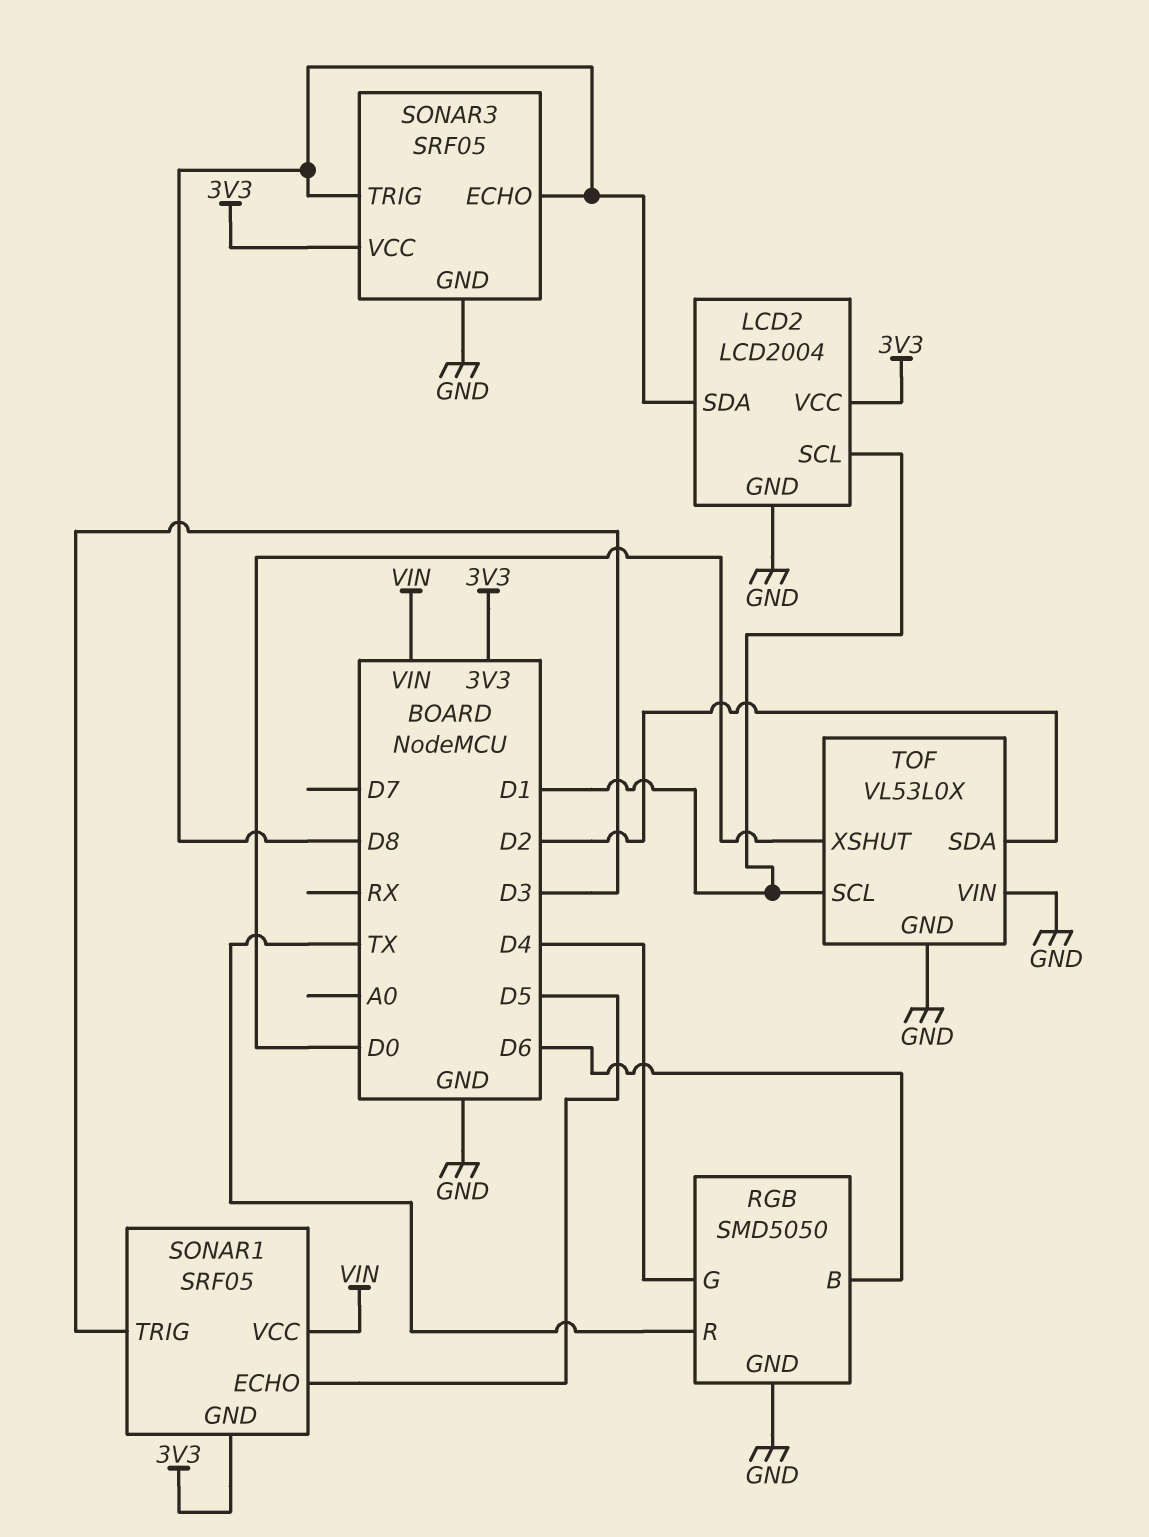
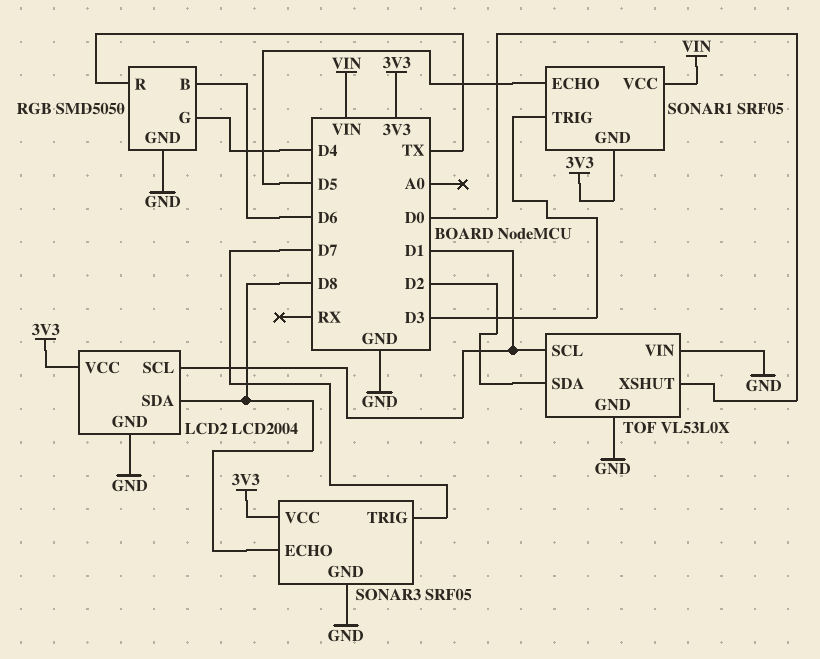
SONAR3 pin TRIG: D8 -> D7

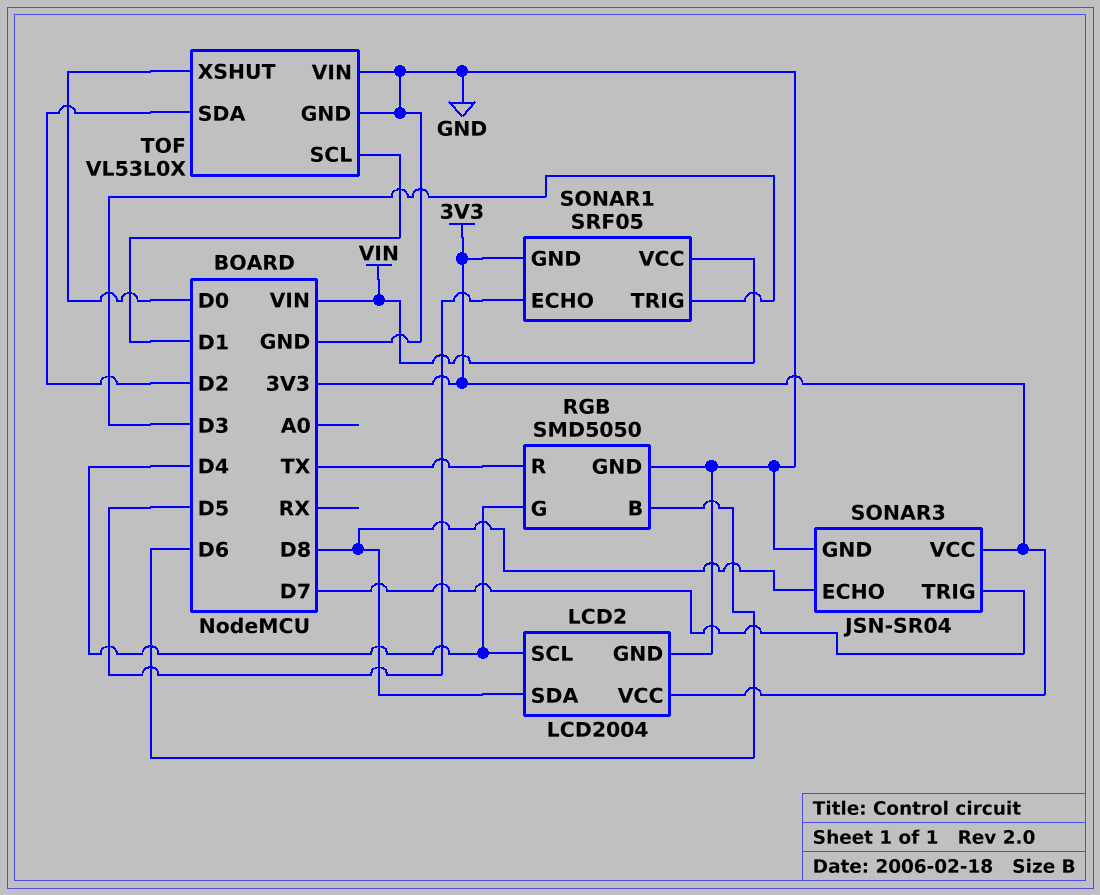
LCD2 pin SCL: D1 -> D4
SONAR3: SRF05 -> JSN-SR04

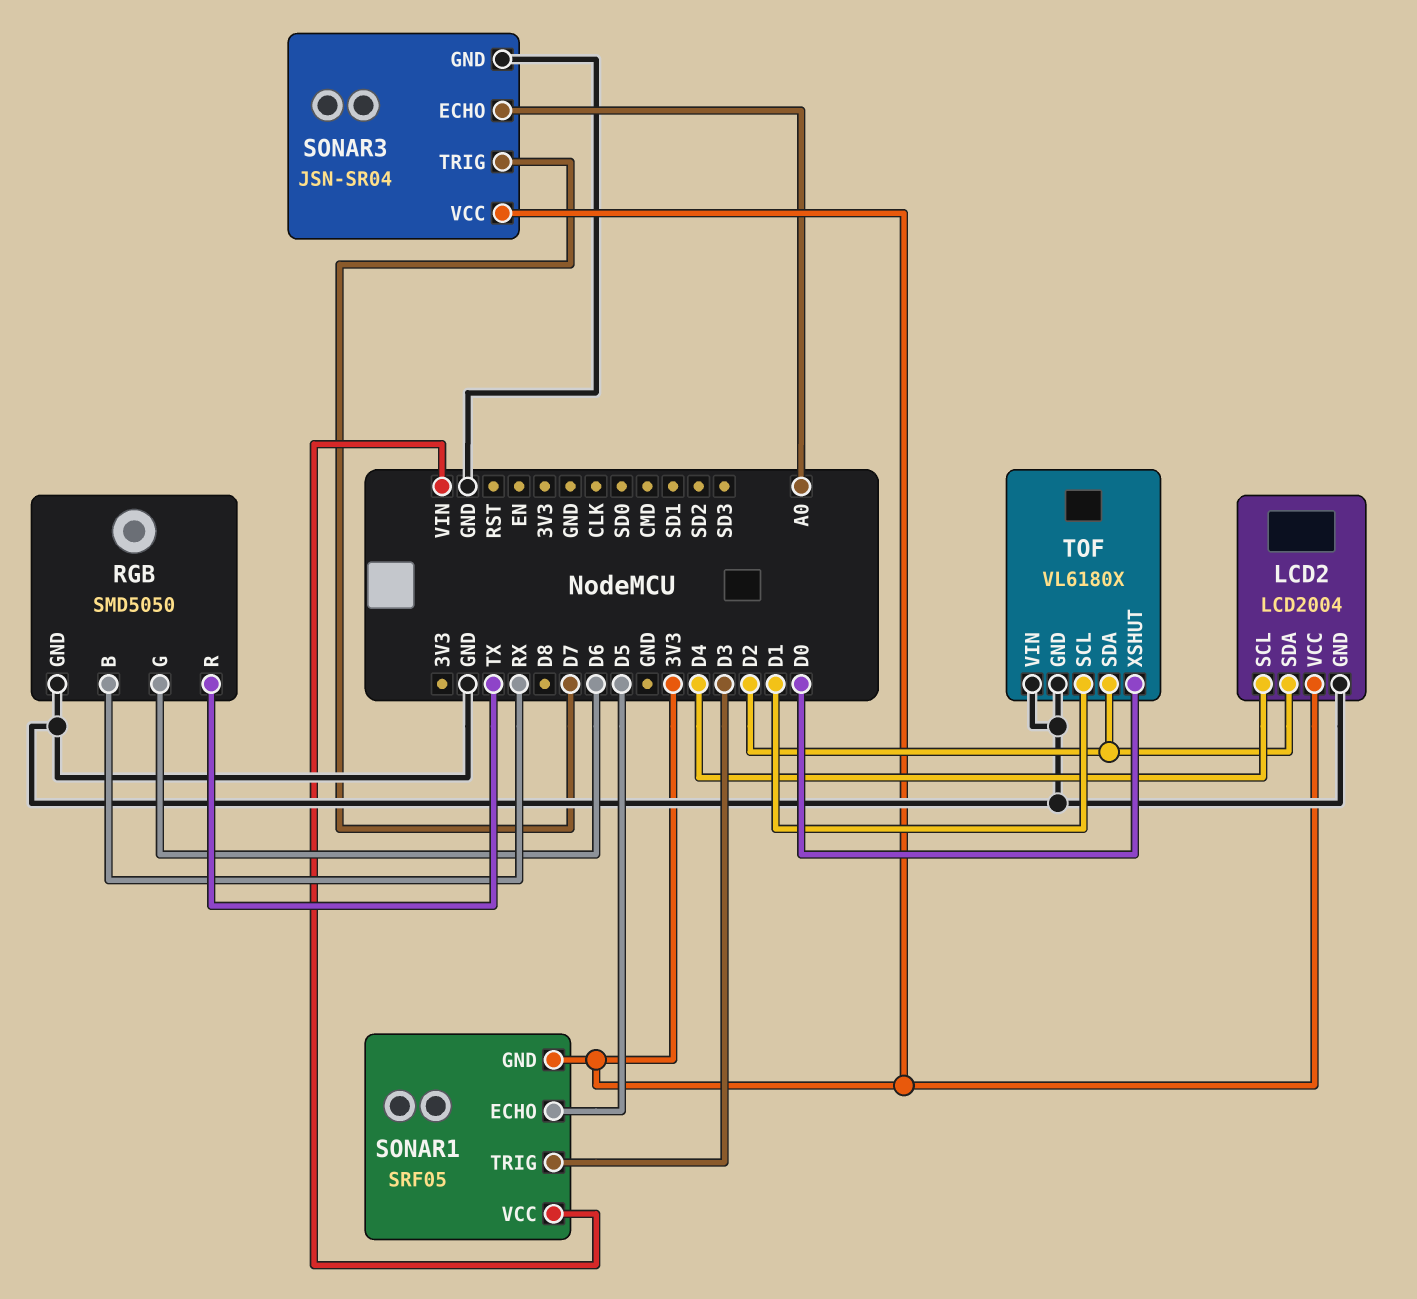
LCD2 pin SDA: D8 -> D2
RGB pin B: D6 -> RX
RGB pin G: D4 -> D6
SONAR3 pin ECHO: D8 -> A0
TOF: VL53L0X -> VL6180X

